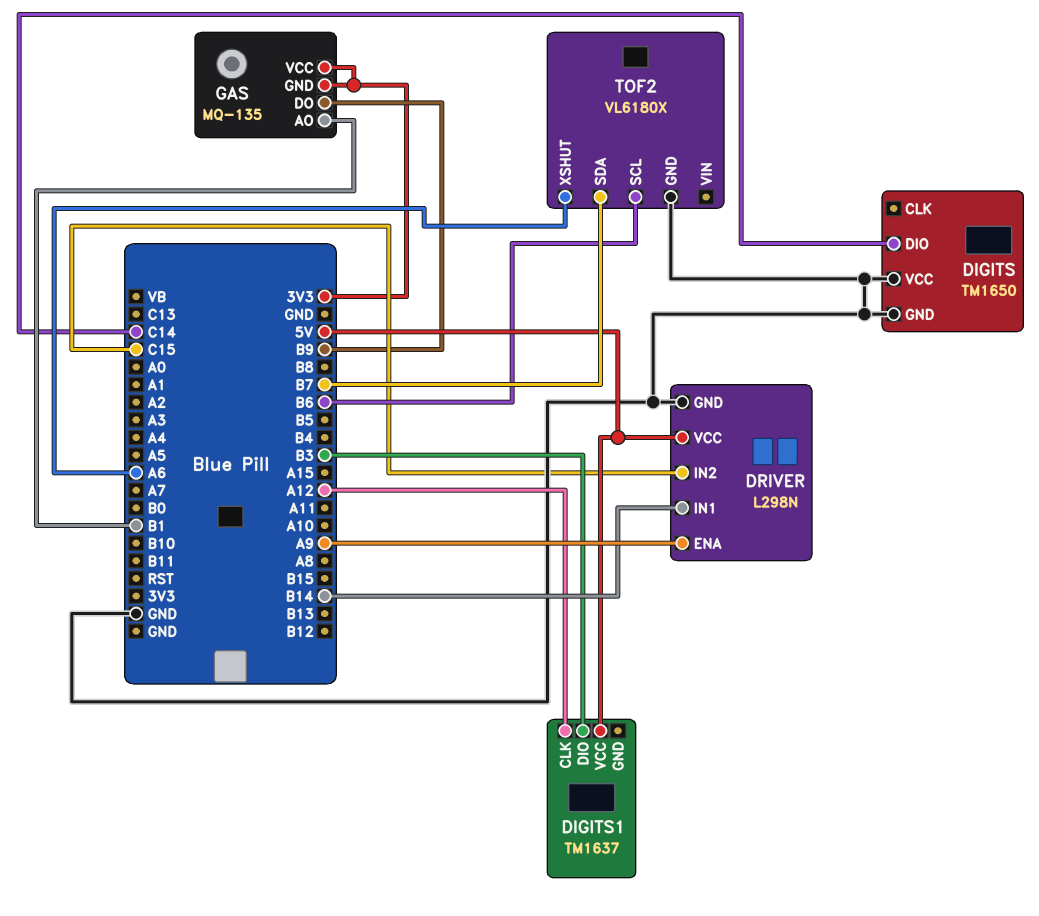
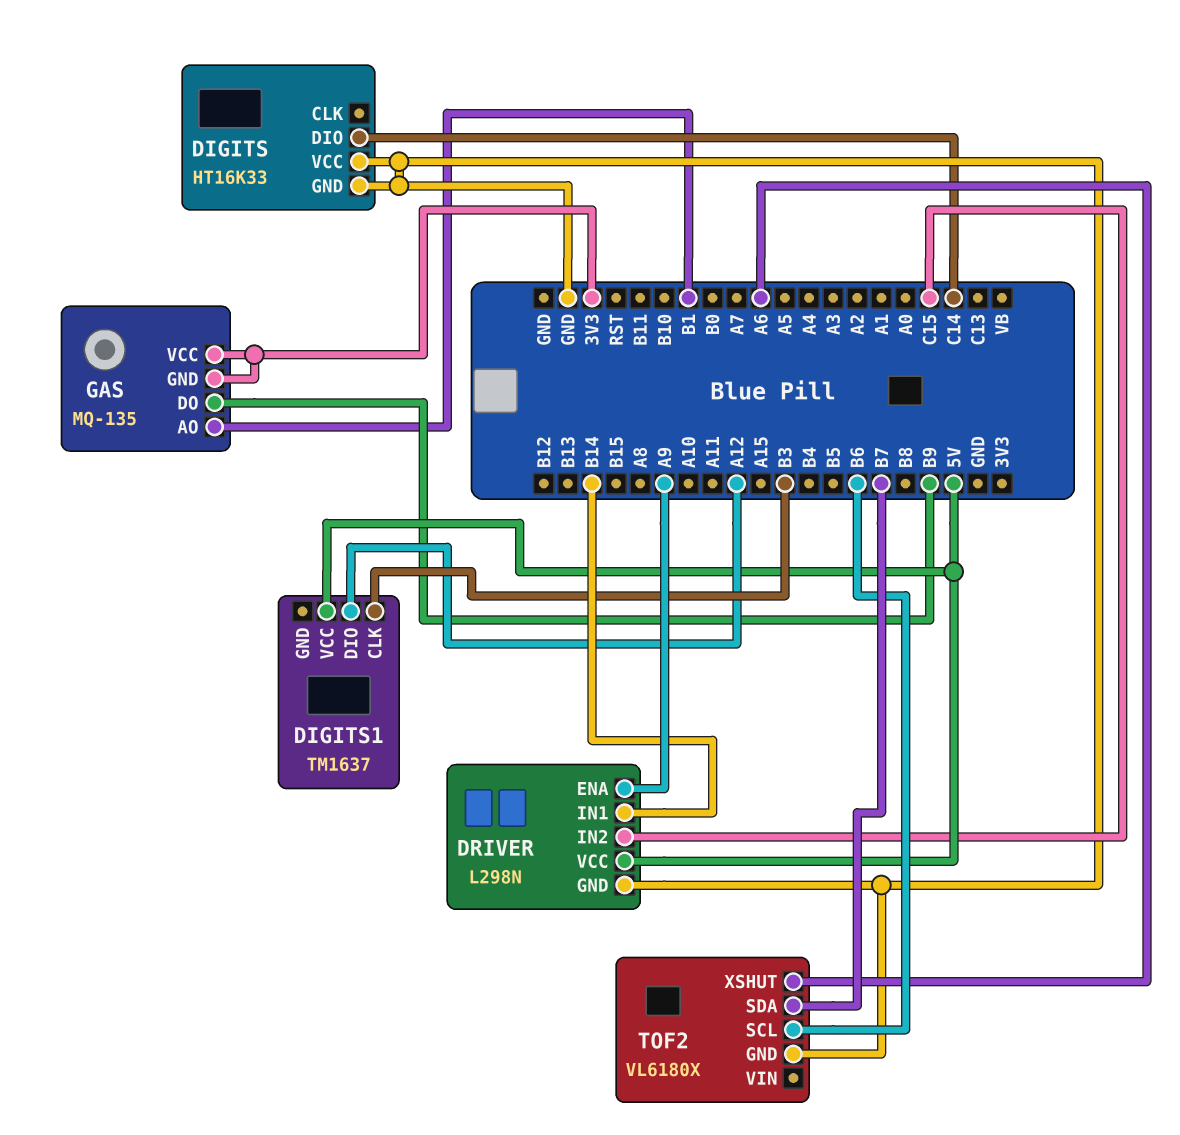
DIGITS: TM1650 -> HT16K33
DIGITS1 pin CLK: A12 -> B3
DIGITS1 pin DIO: B3 -> A12

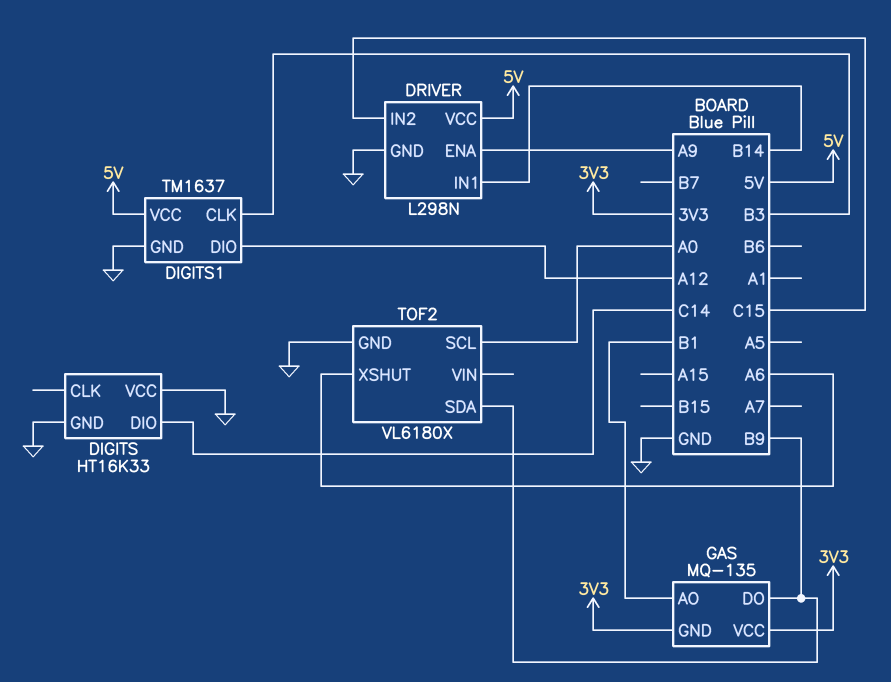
DIGITS1 pin GND: none -> GND
TOF2 pin SCL: B6 -> A0
TOF2 pin SDA: B7 -> B9

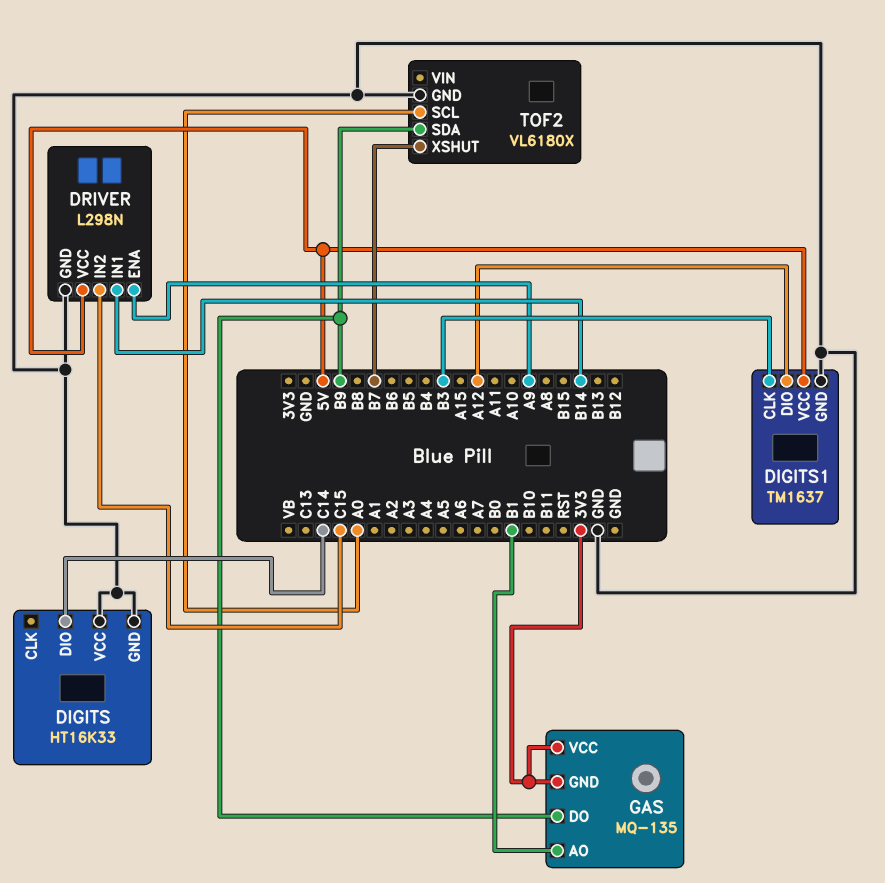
TOF2 pin XSHUT: A6 -> B7

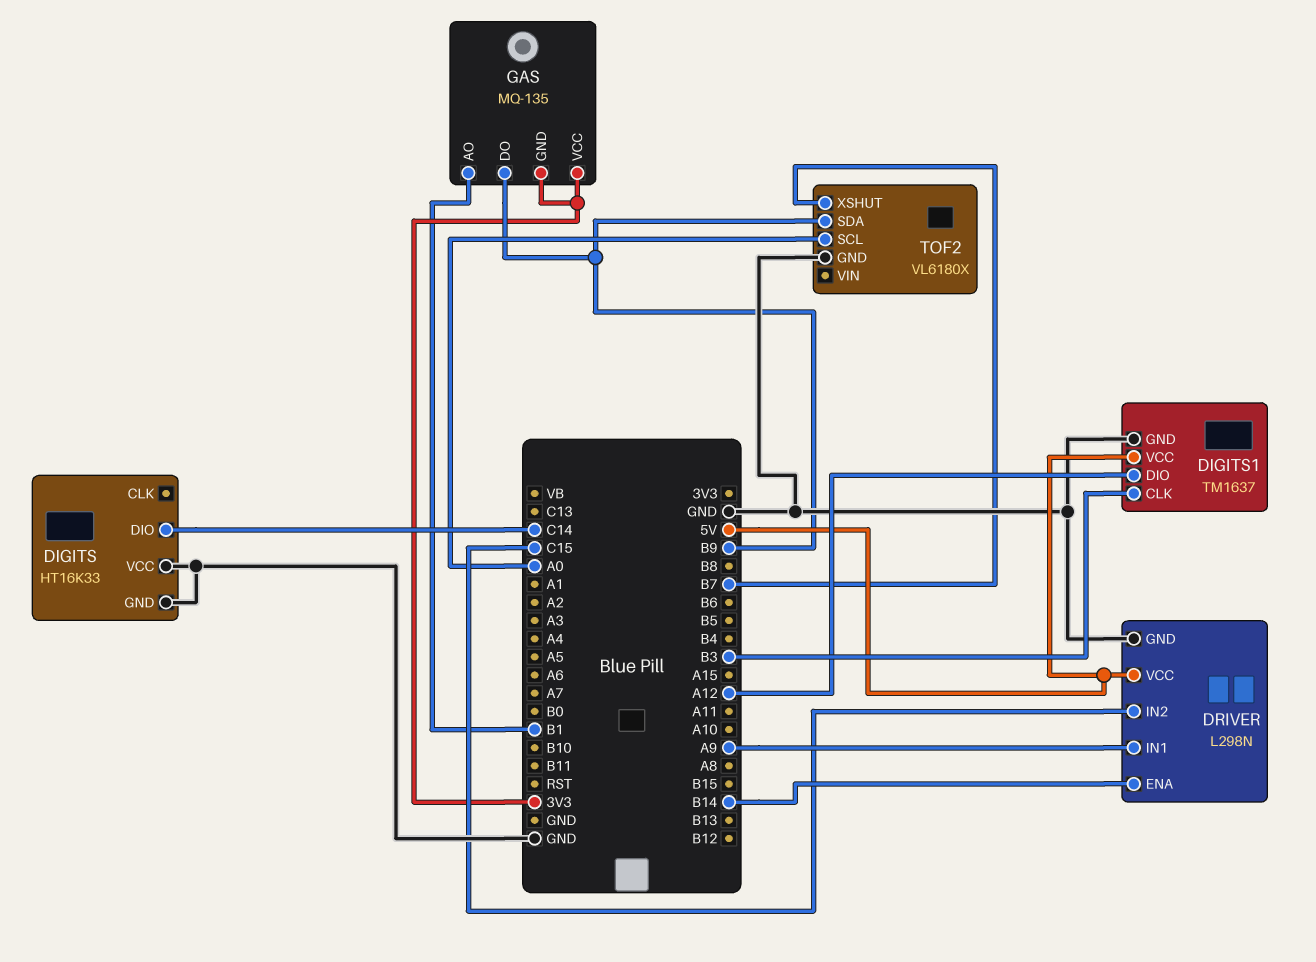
DRIVER pin ENA: A9 -> B14
DRIVER pin IN1: B14 -> A9

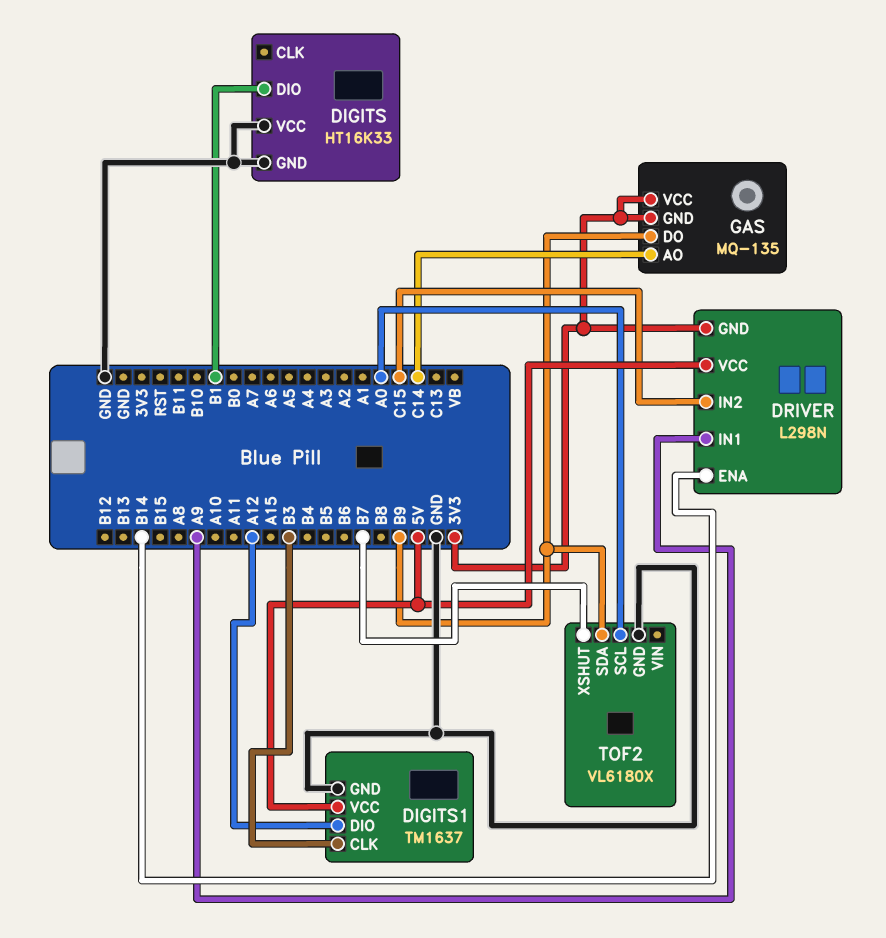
DIGITS pin DIO: C14 -> B1
DRIVER pin GND: GND -> 3V3
GAS pin AO: B1 -> C14

